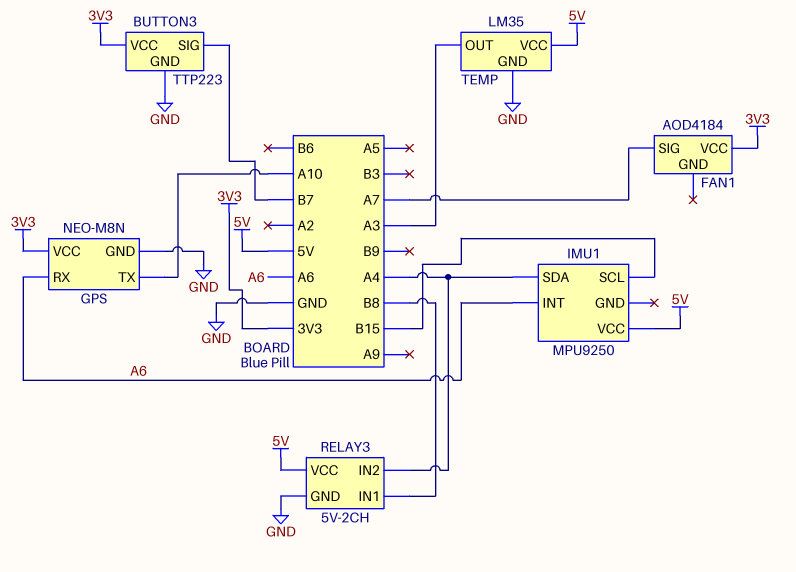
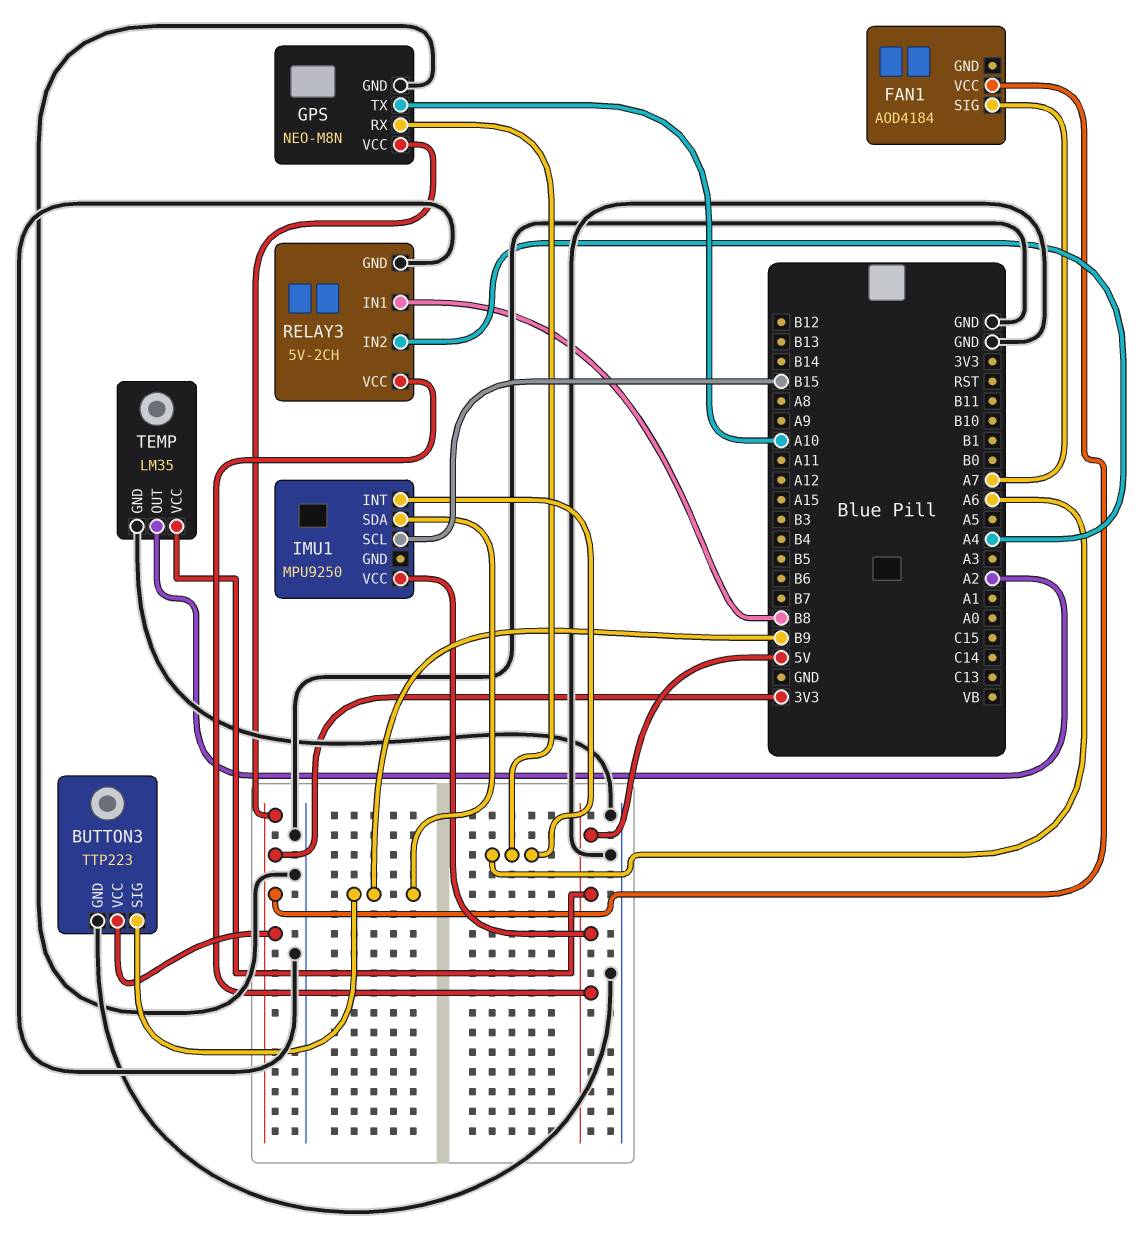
BUTTON3 pin SIG: B7 -> B9
IMU1 pin SDA: A4 -> B9
TEMP pin OUT: A3 -> A2

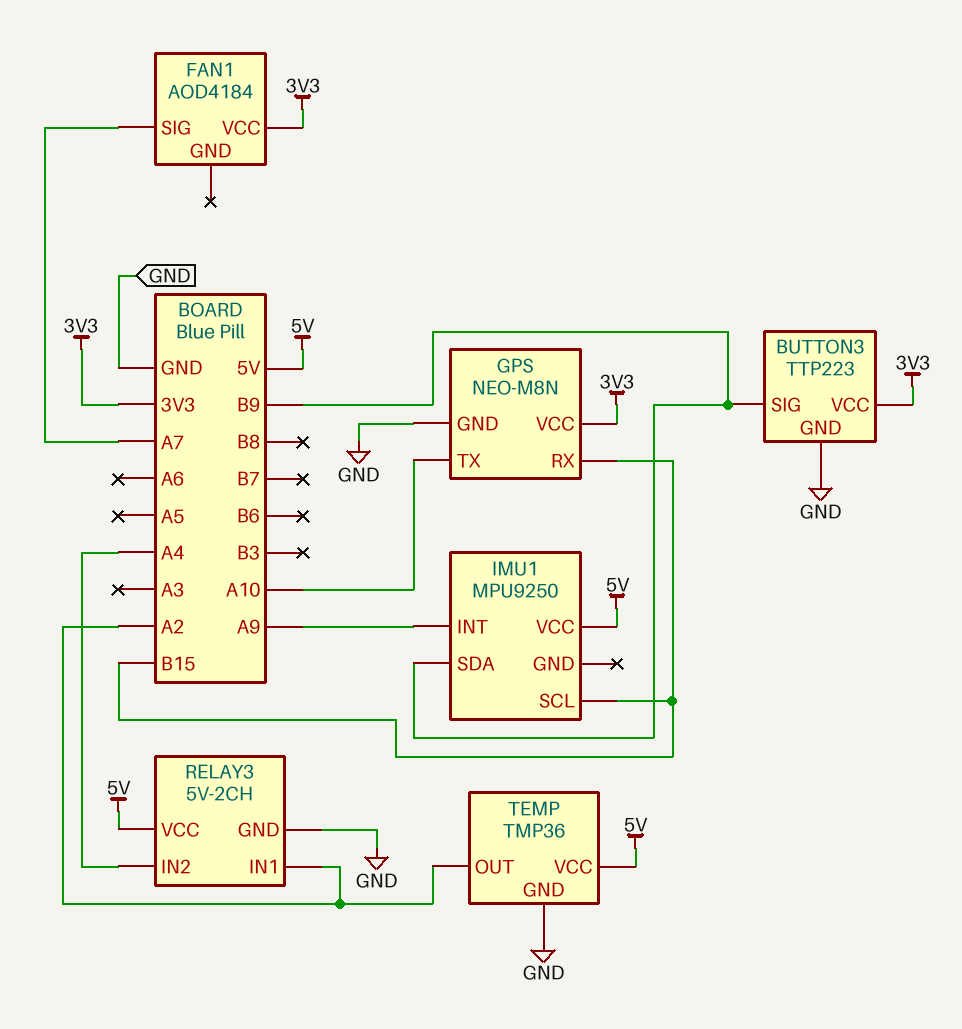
GPS pin RX: A6 -> B15
IMU1 pin INT: A6 -> A9
RELAY3 pin IN1: B8 -> A2
TEMP: LM35 -> TMP36

